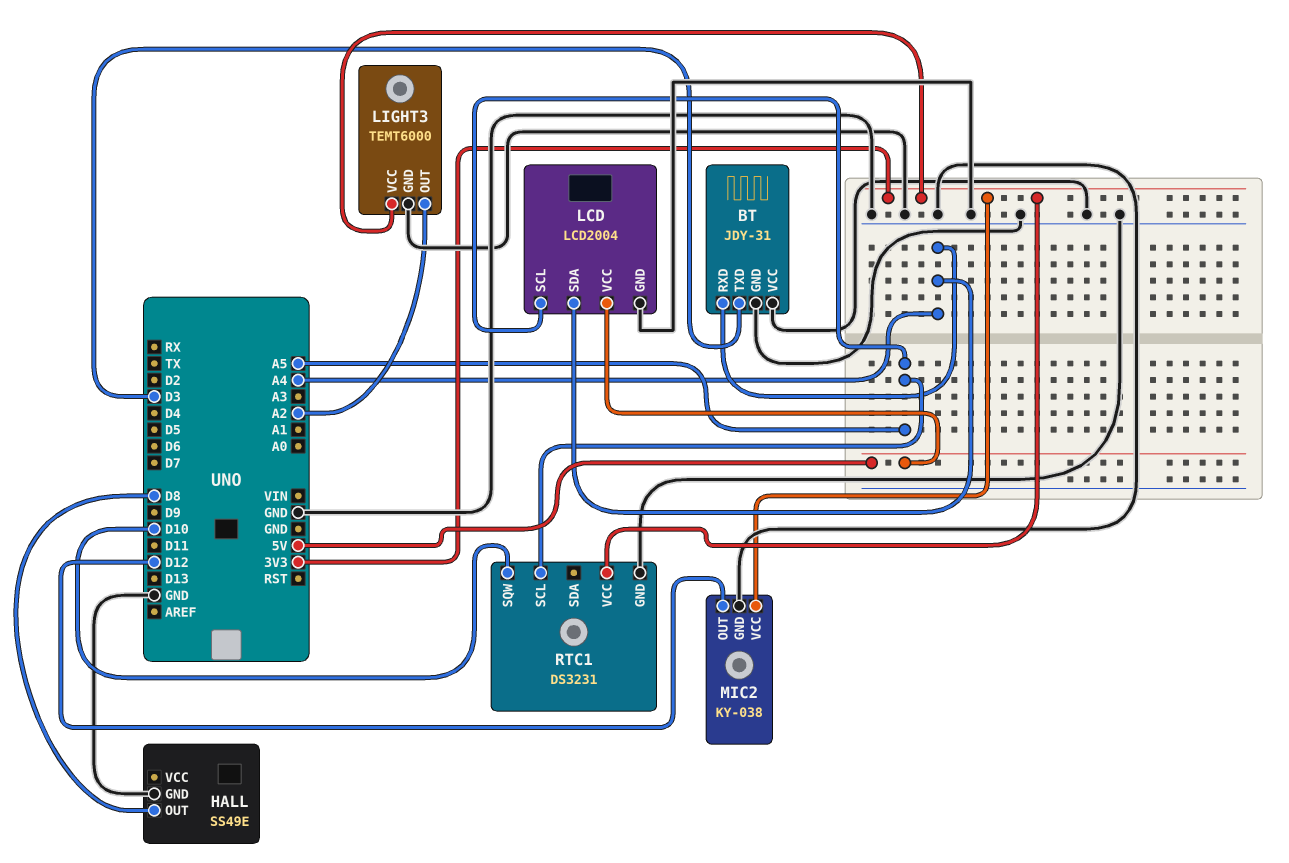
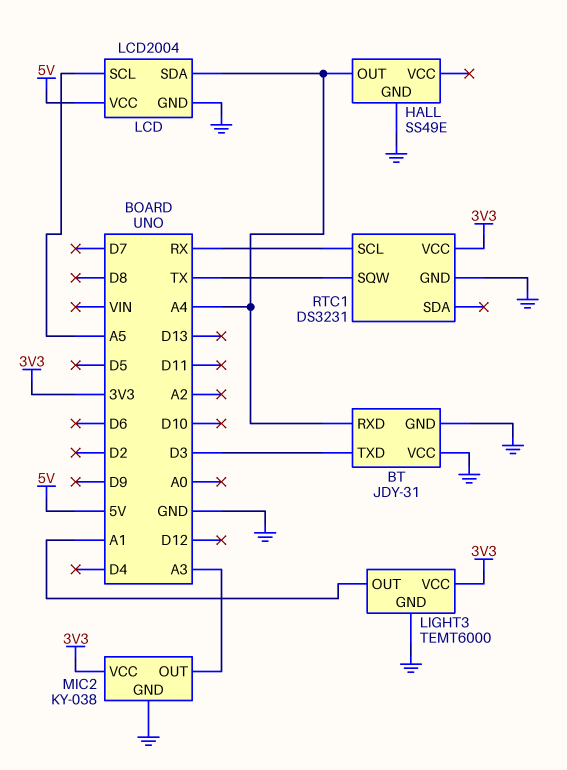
HALL pin OUT: D8 -> A4
LIGHT3 pin OUT: A2 -> A1
MIC2 pin OUT: D12 -> A3
RTC1 pin SCL: A5 -> RX
RTC1 pin SQW: D10 -> TX

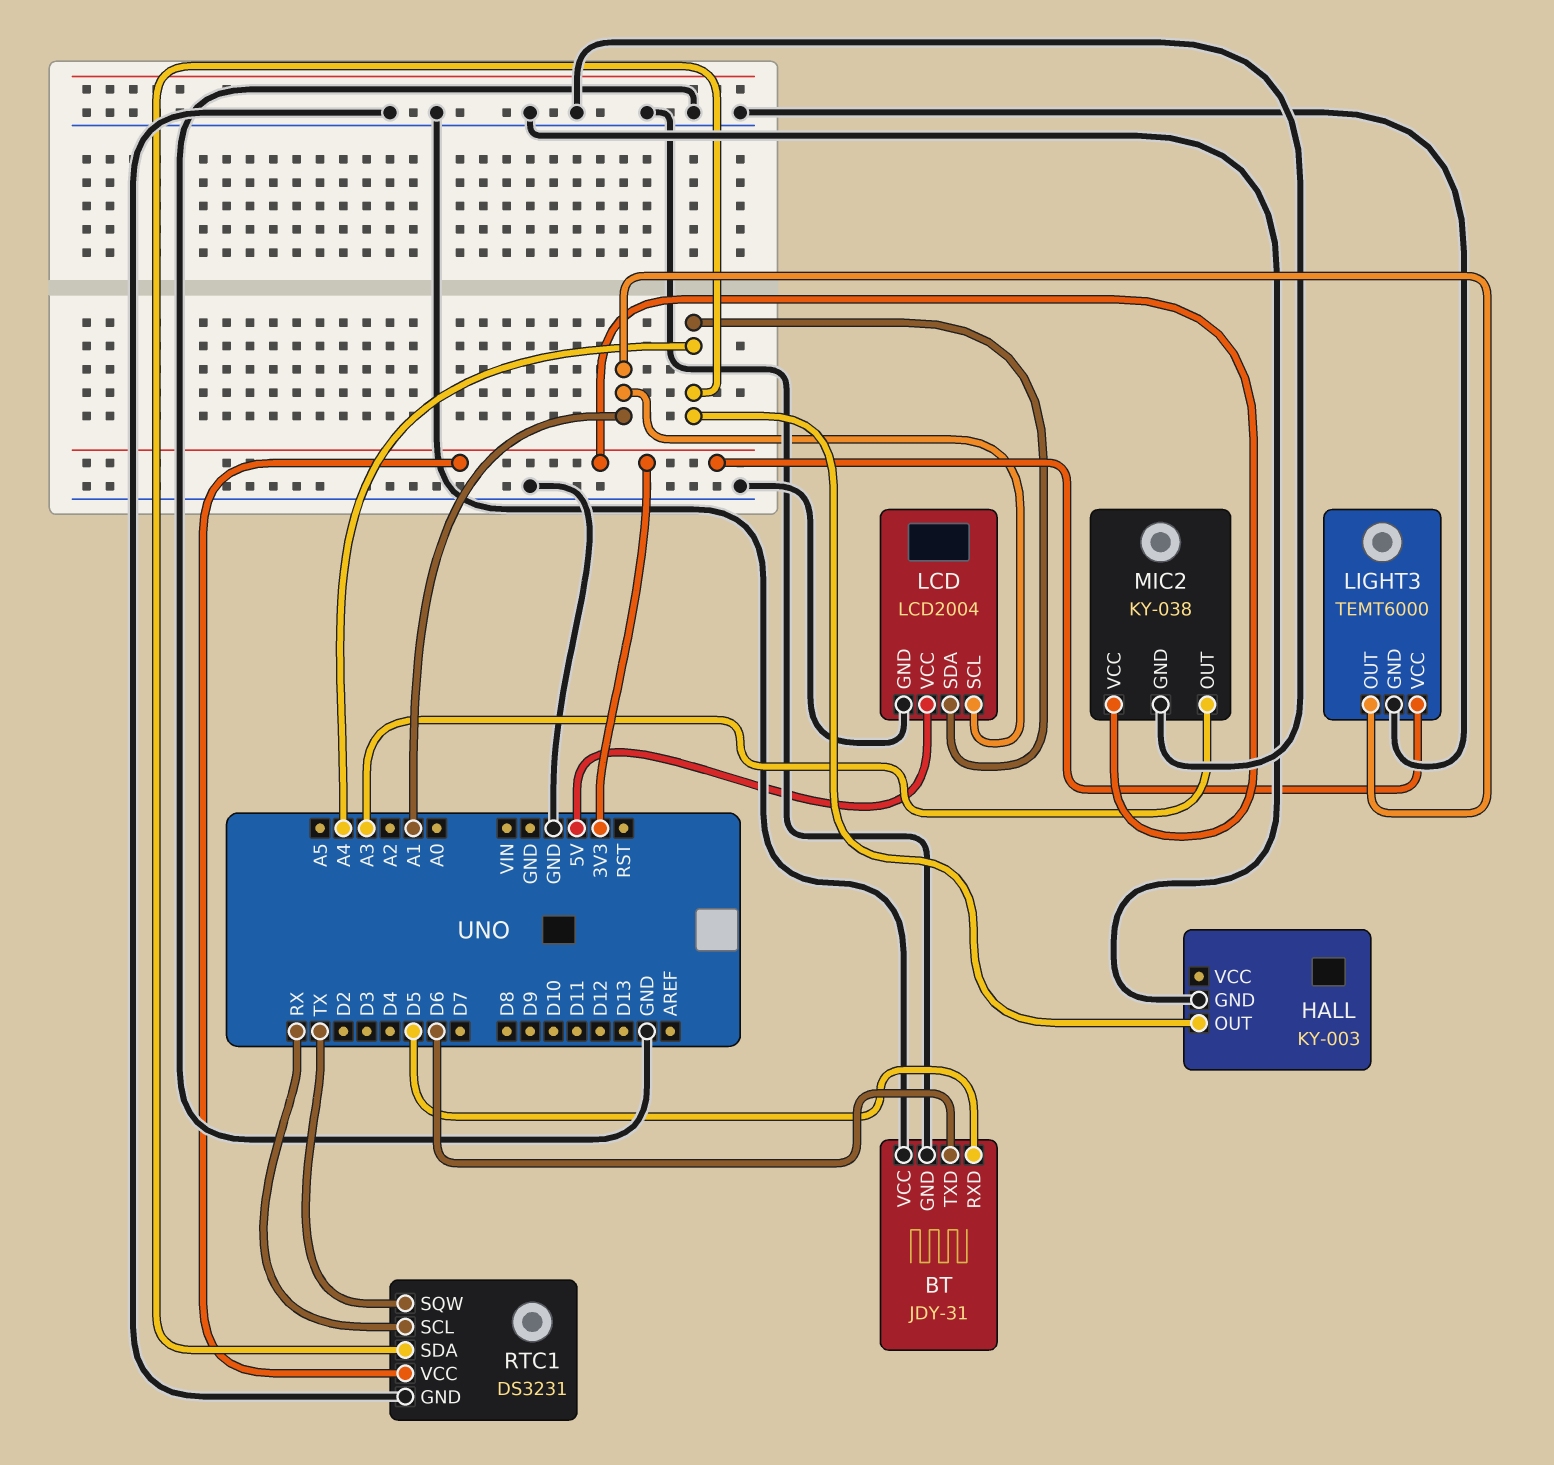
BT pin RXD: A4 -> D5
BT pin TXD: D3 -> D6
HALL: SS49E -> KY-003
LCD pin SCL: A5 -> A1
RTC1 pin SDA: none -> A4

